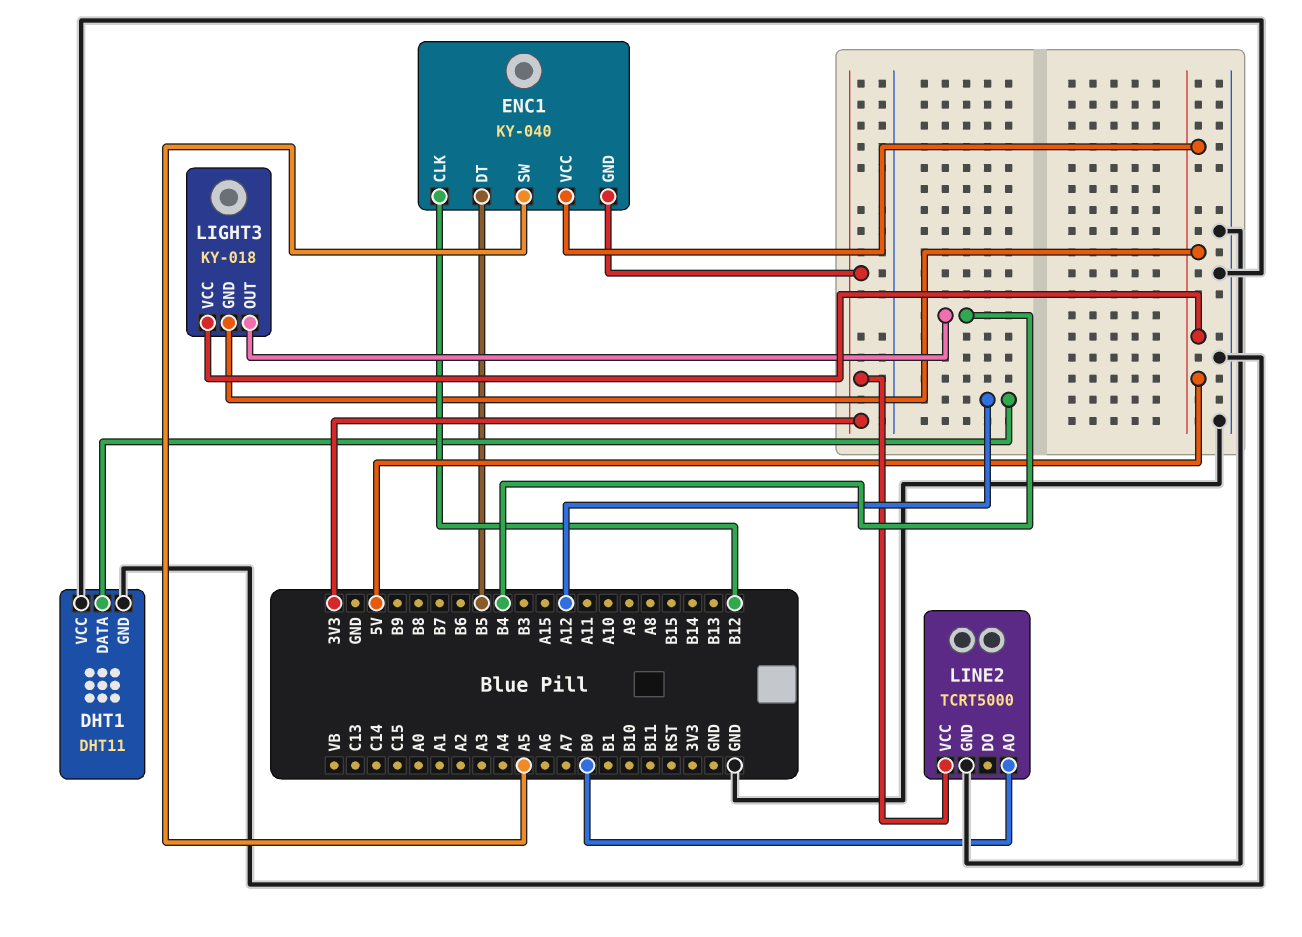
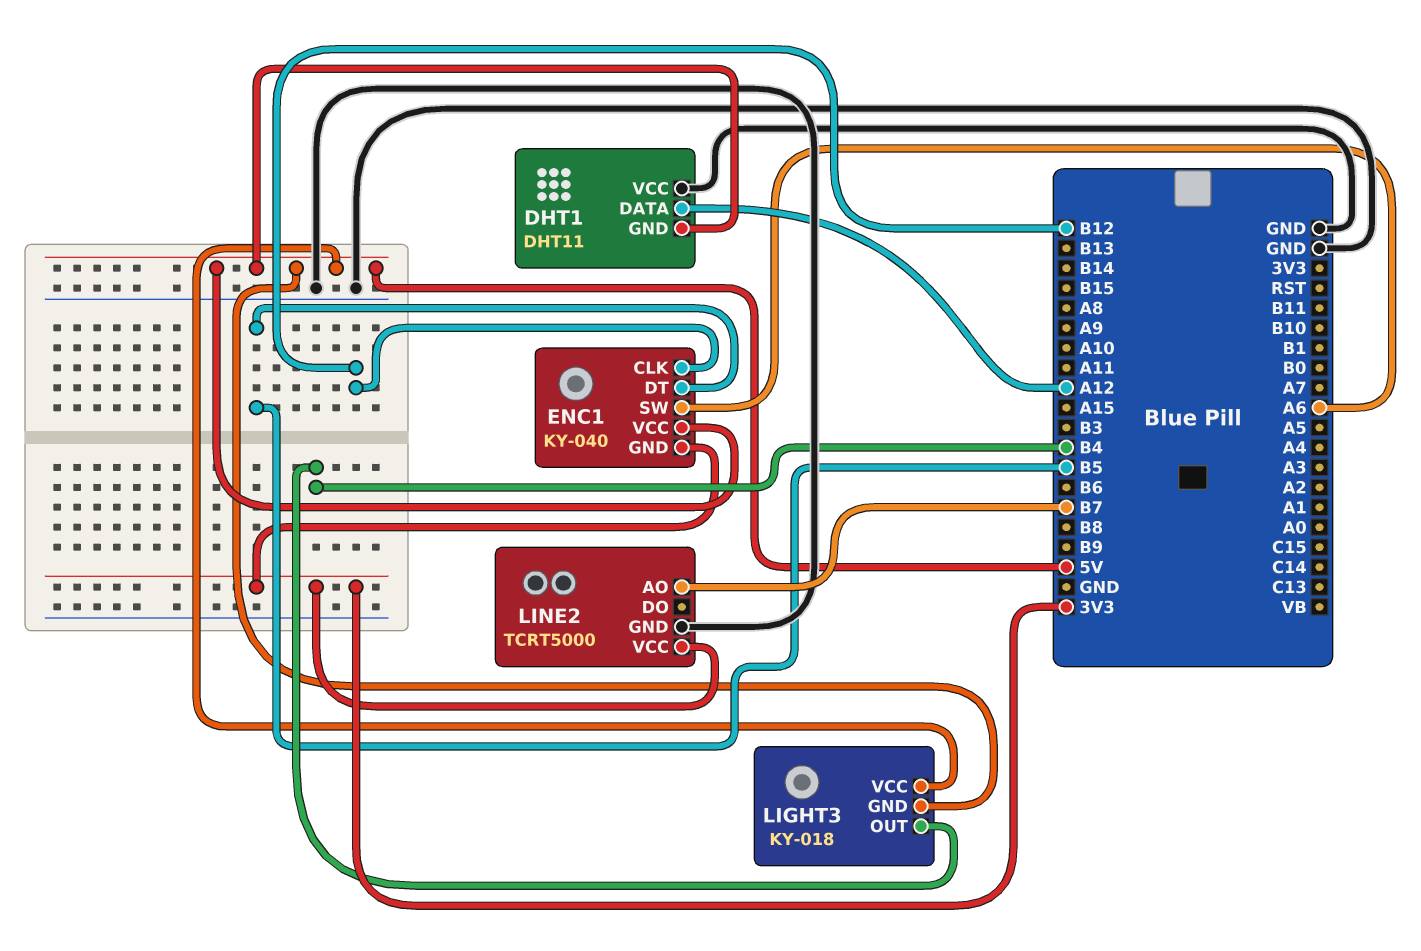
DHT1 pin GND: GND -> 5V
ENC1 pin SW: A5 -> A6
LINE2 pin AO: B0 -> B7

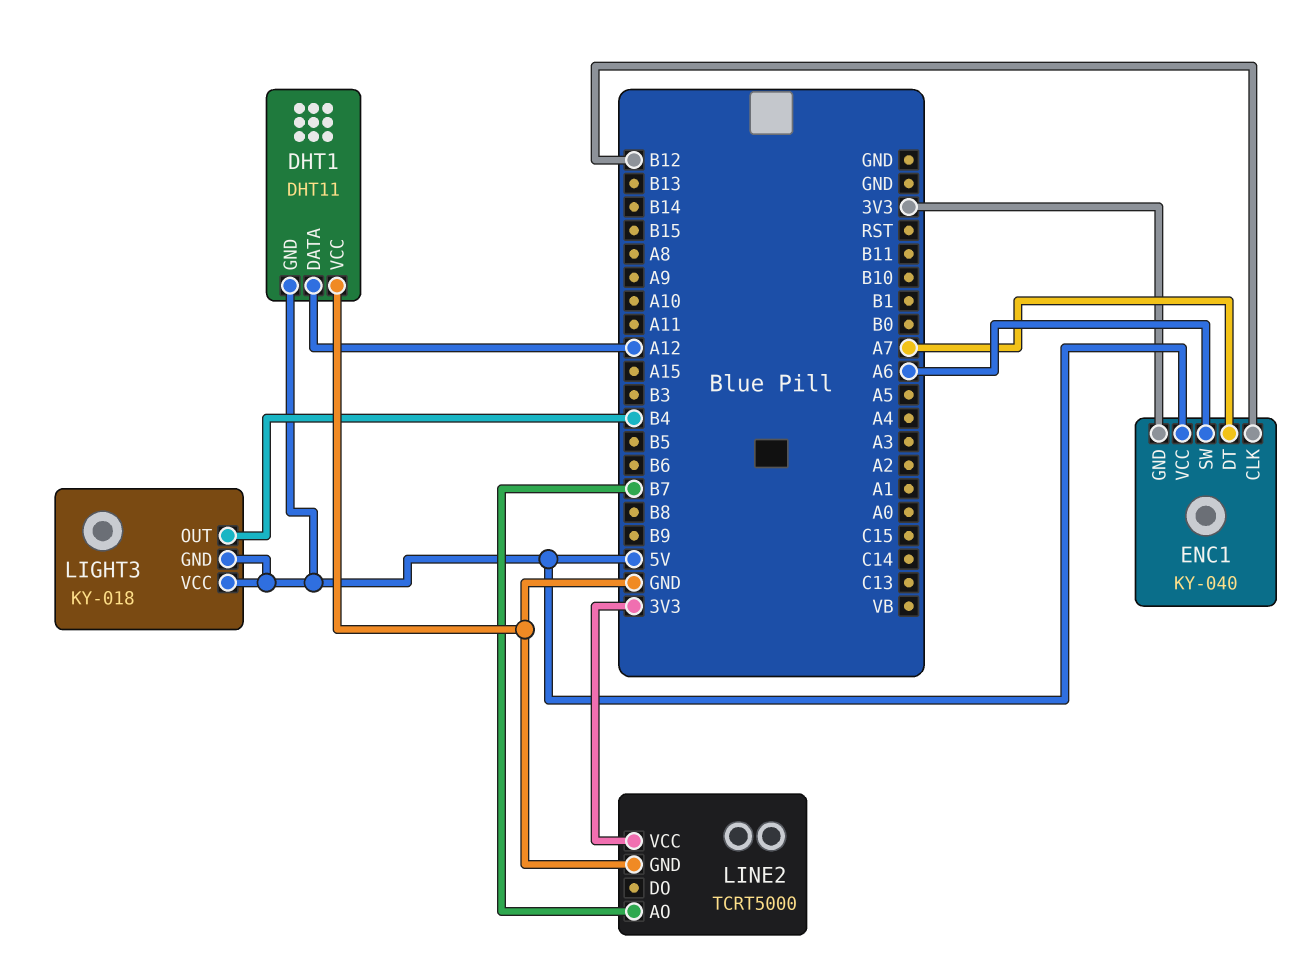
ENC1 pin DT: B5 -> A7

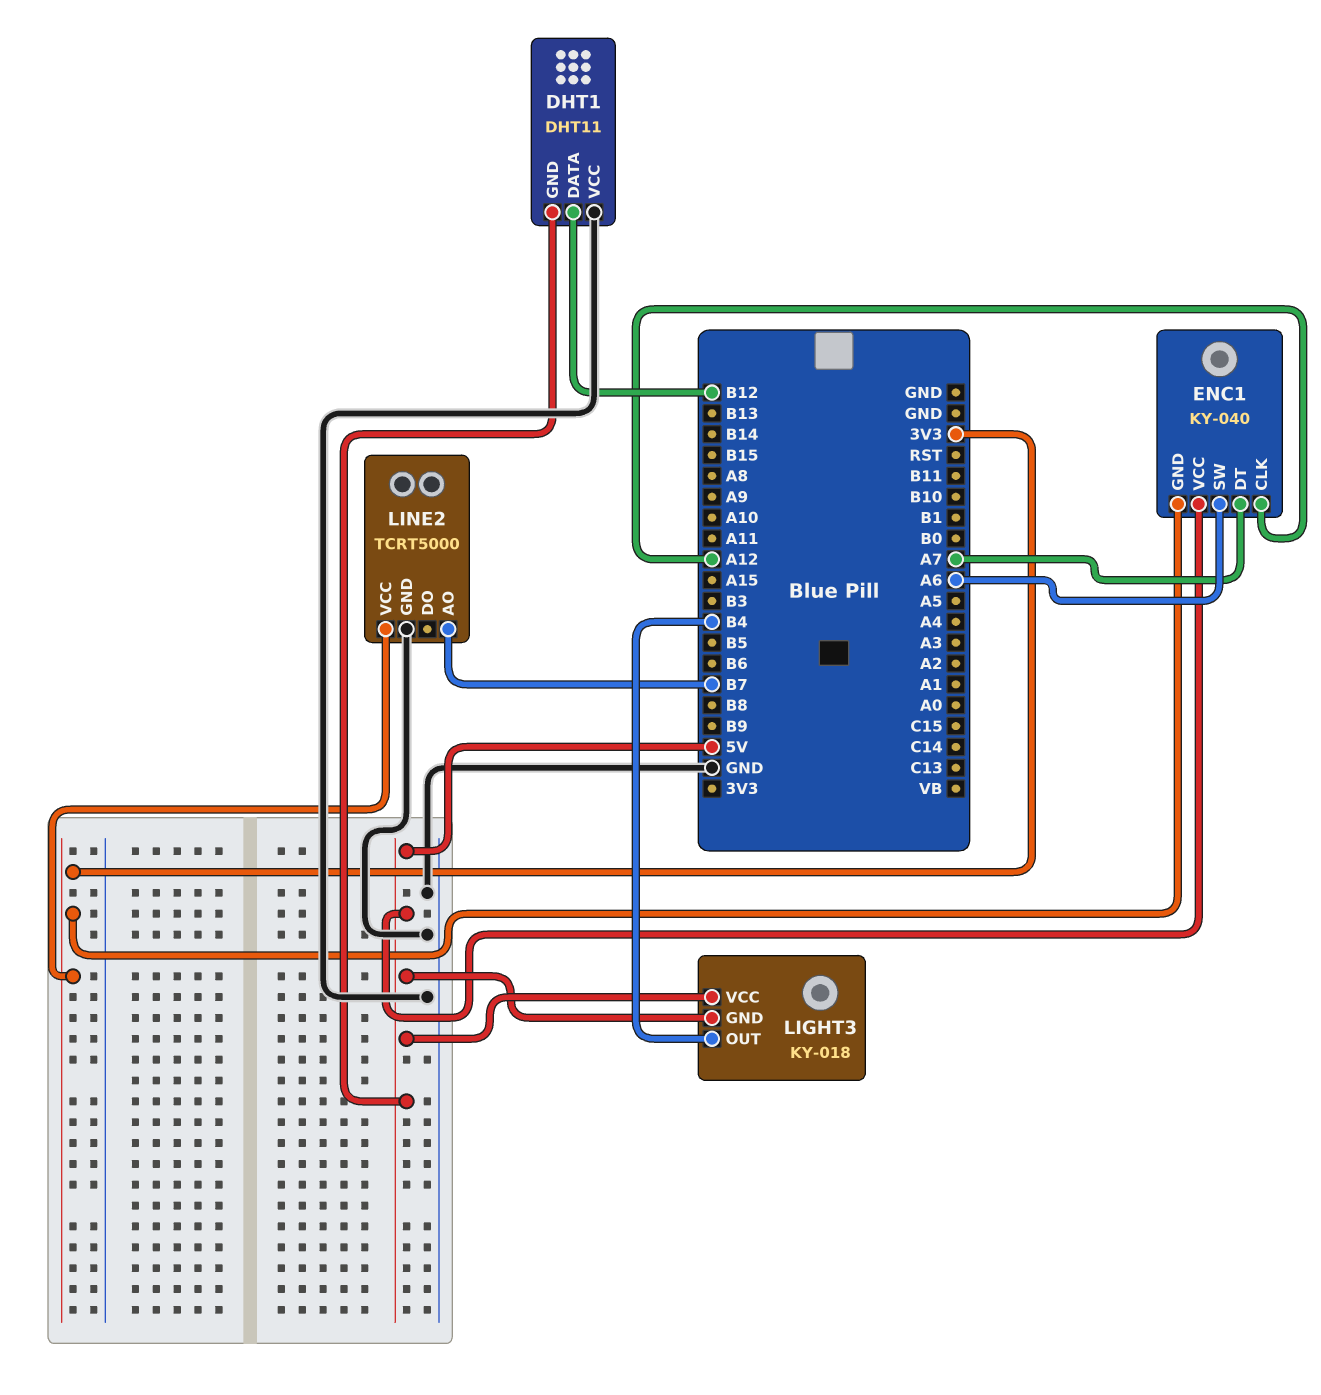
DHT1 pin DATA: A12 -> B12
ENC1 pin CLK: B12 -> A12

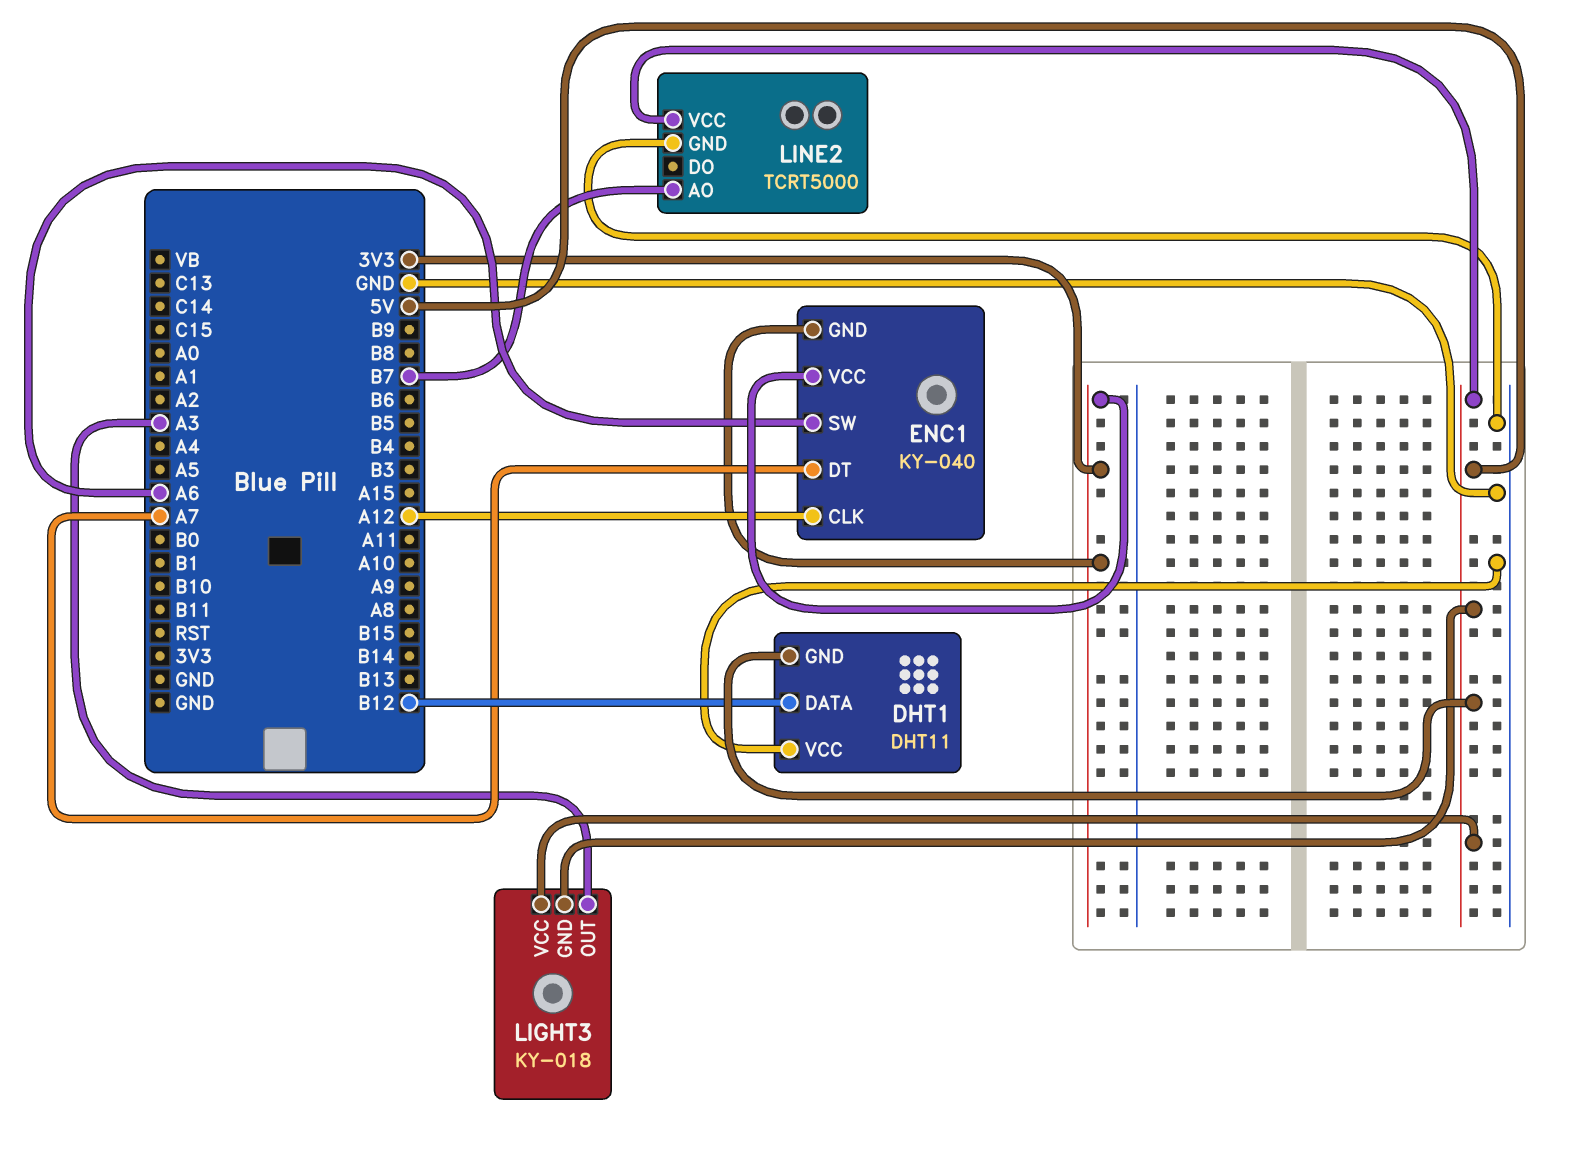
ENC1 pin VCC: 5V -> 3V3
LIGHT3 pin OUT: B4 -> A3
LINE2 pin VCC: 3V3 -> 5V

